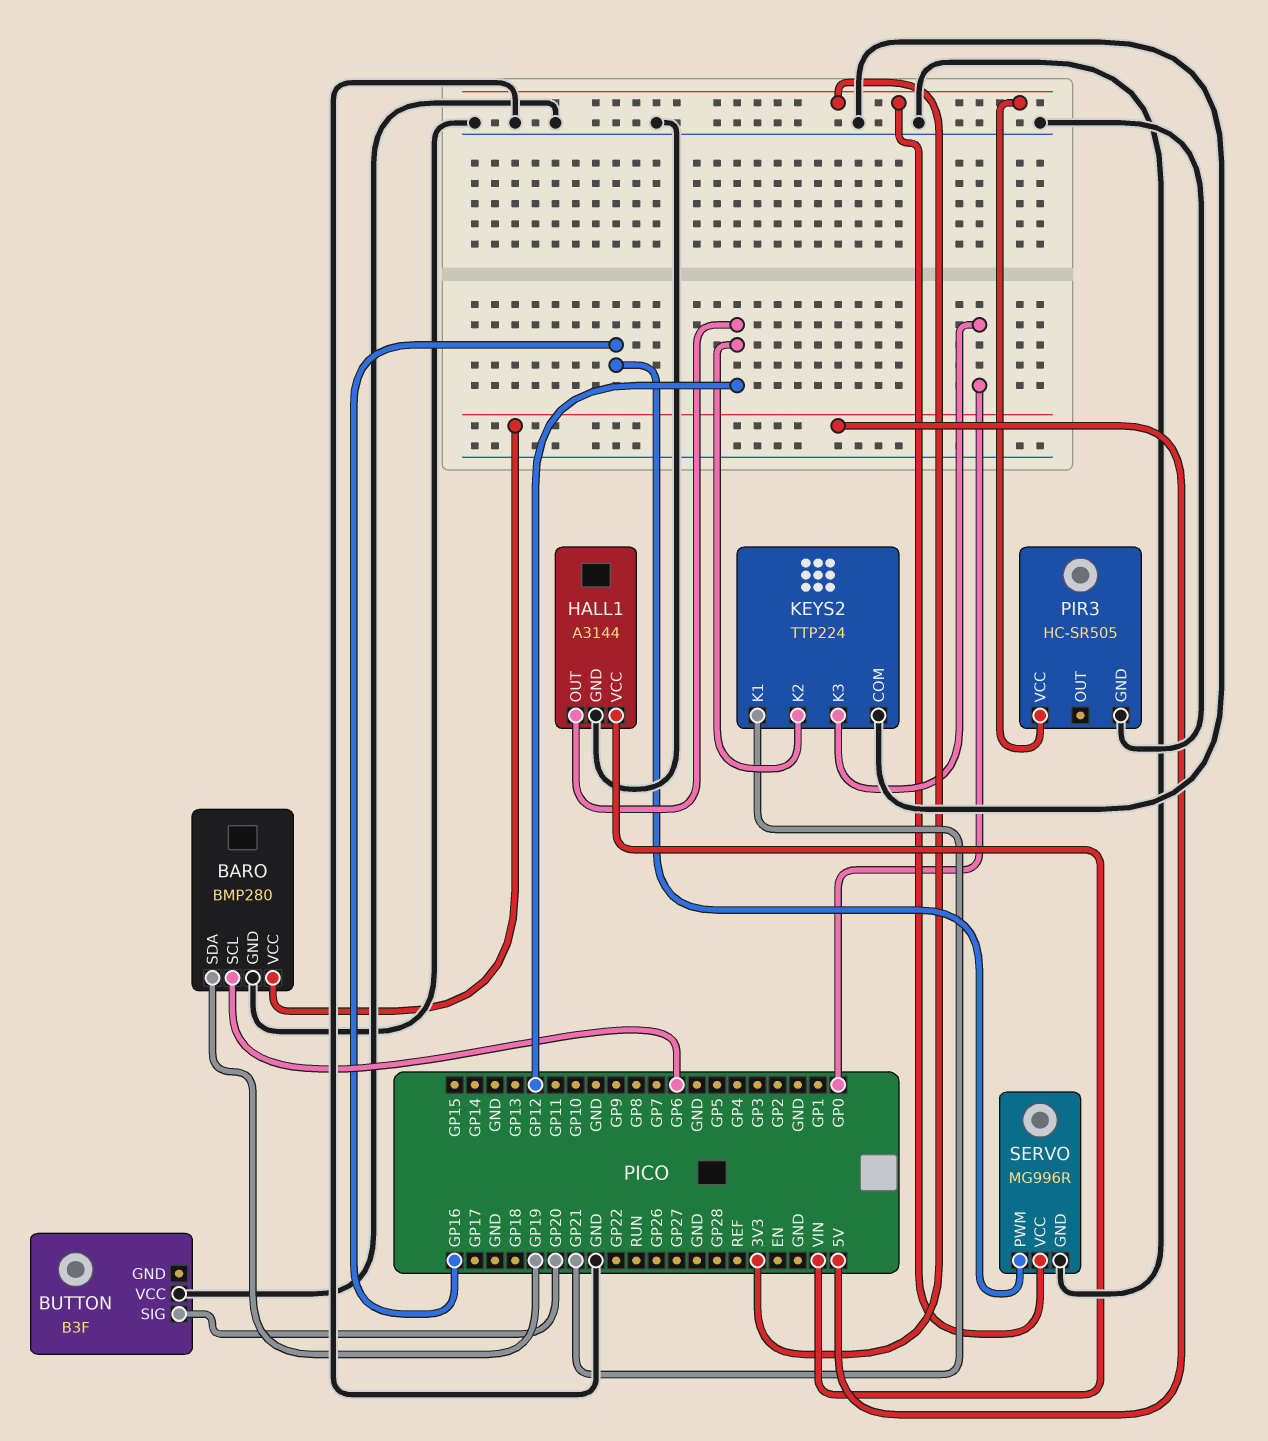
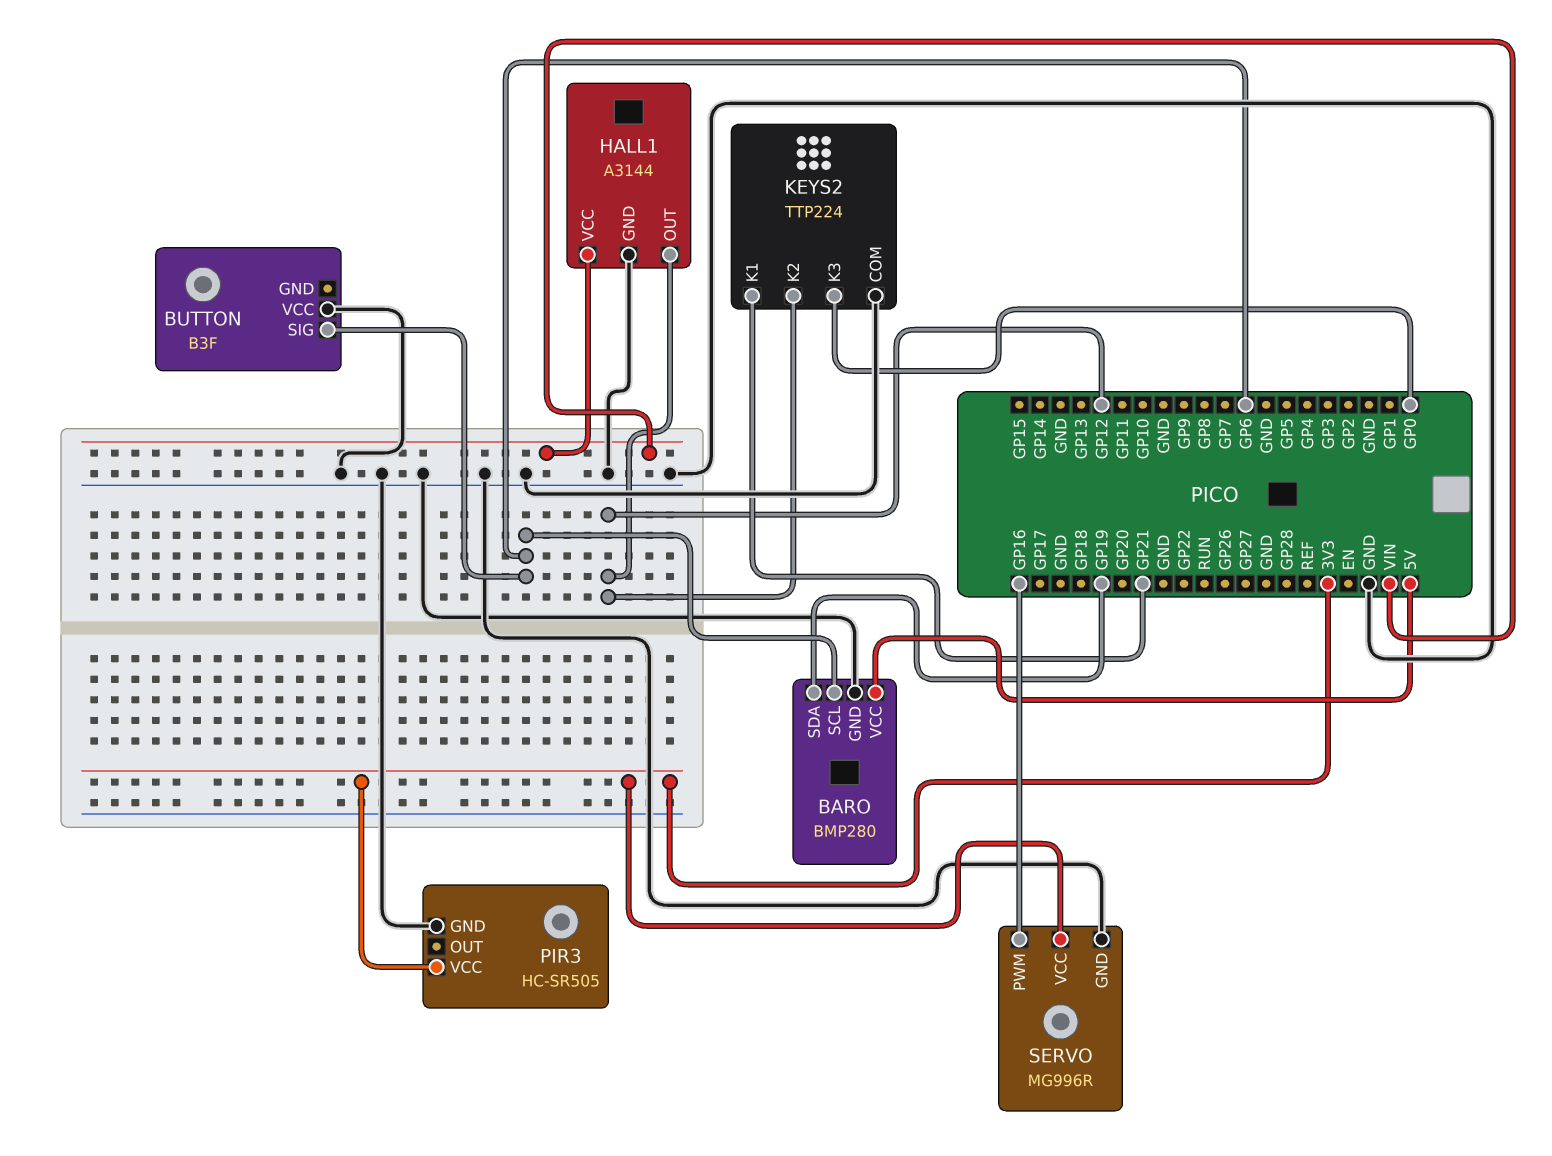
BUTTON pin SIG: GP20 -> GP6

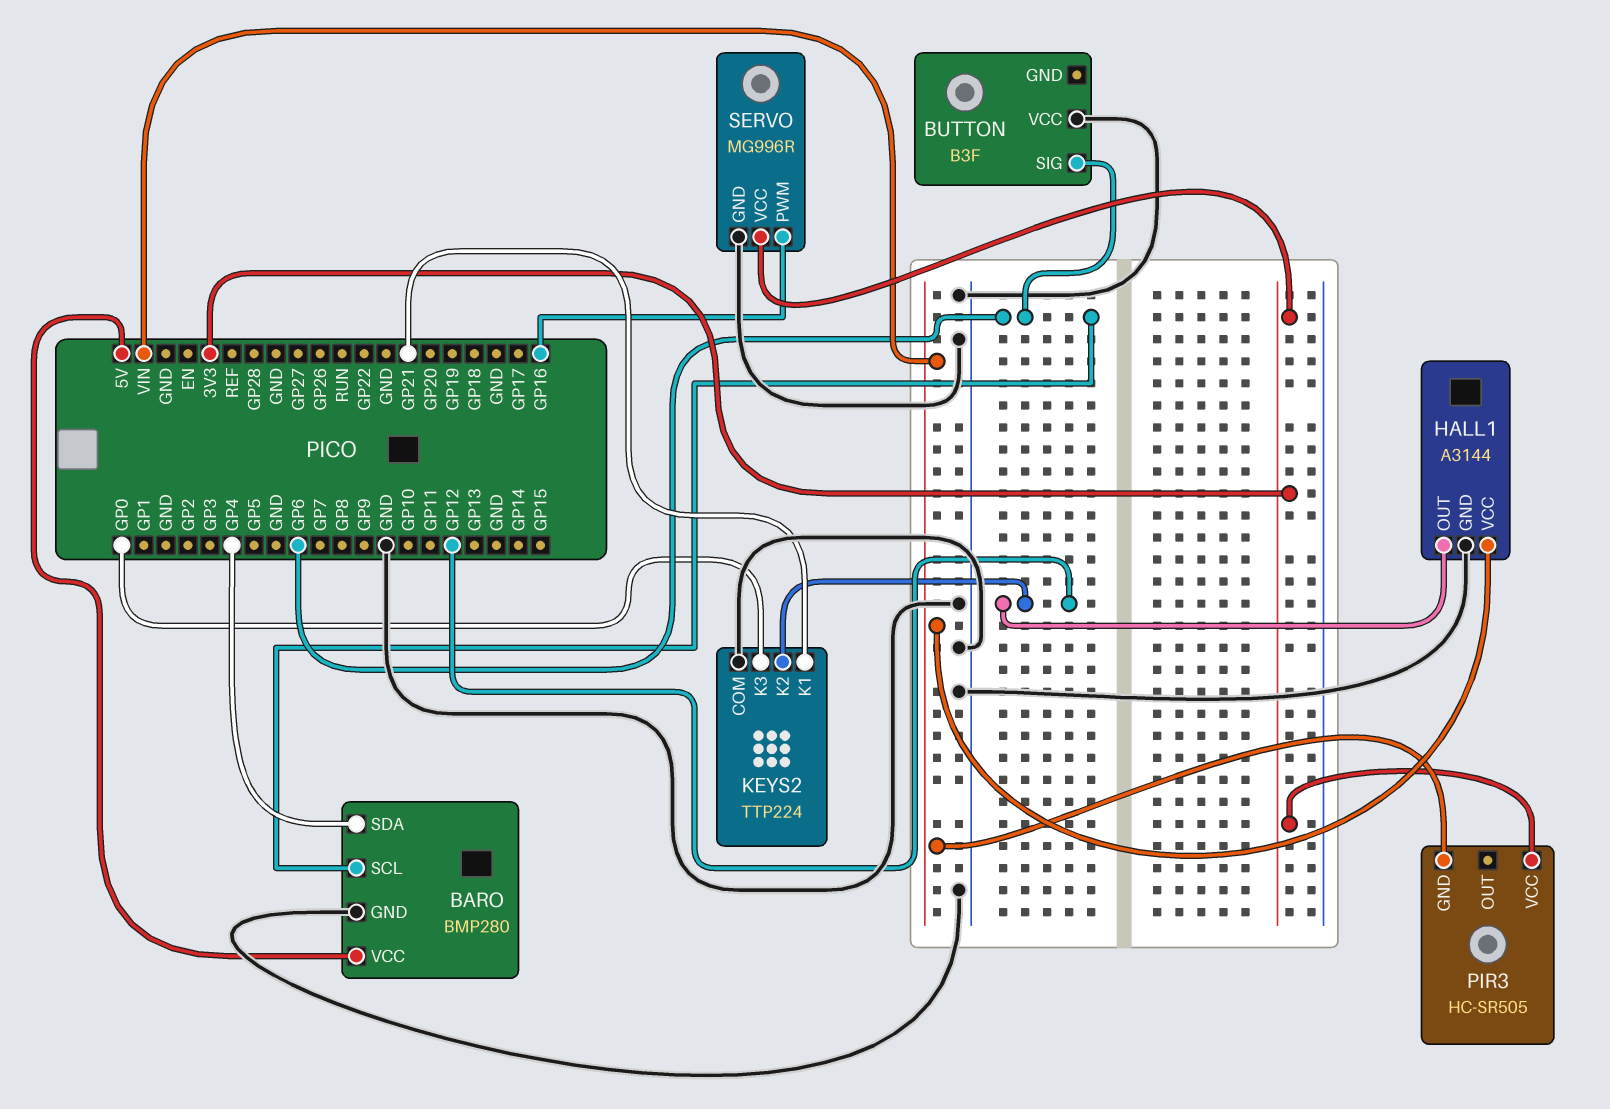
BARO pin SDA: GP19 -> GP4
PIR3 pin GND: GND -> VIN

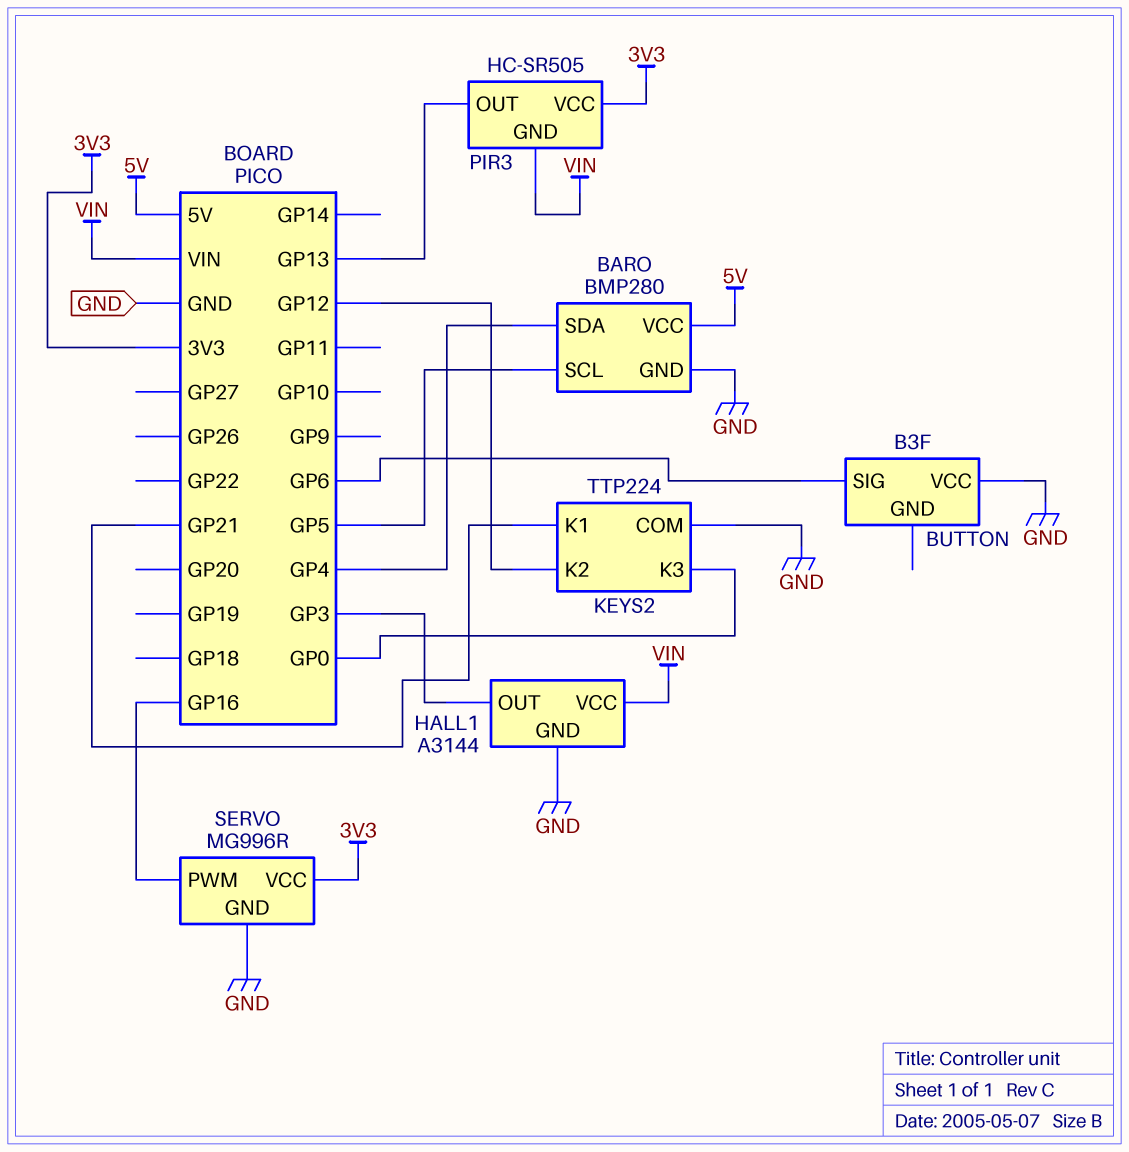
BARO pin SCL: GP6 -> GP5
HALL1 pin OUT: GP12 -> GP3
PIR3 pin OUT: none -> GP13

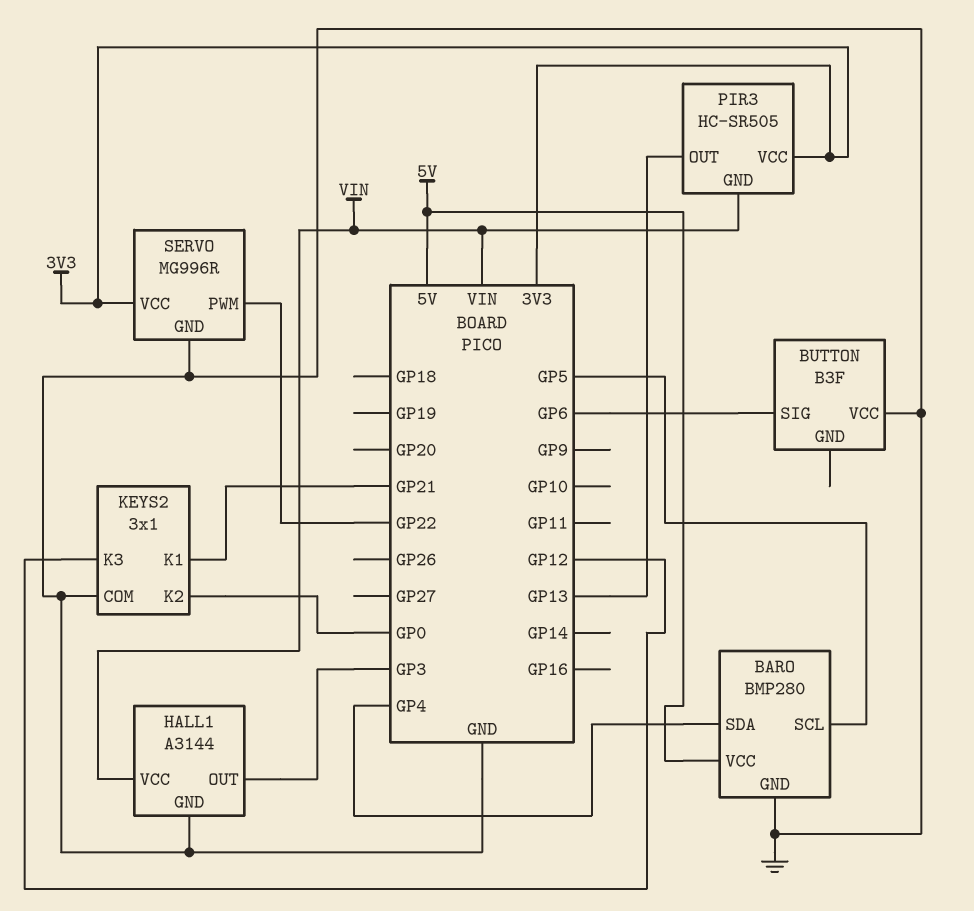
KEYS2: TTP224 -> 3x1
KEYS2 pin K2: GP12 -> GP0
KEYS2 pin K3: GP0 -> GP12
SERVO pin PWM: GP16 -> GP22

